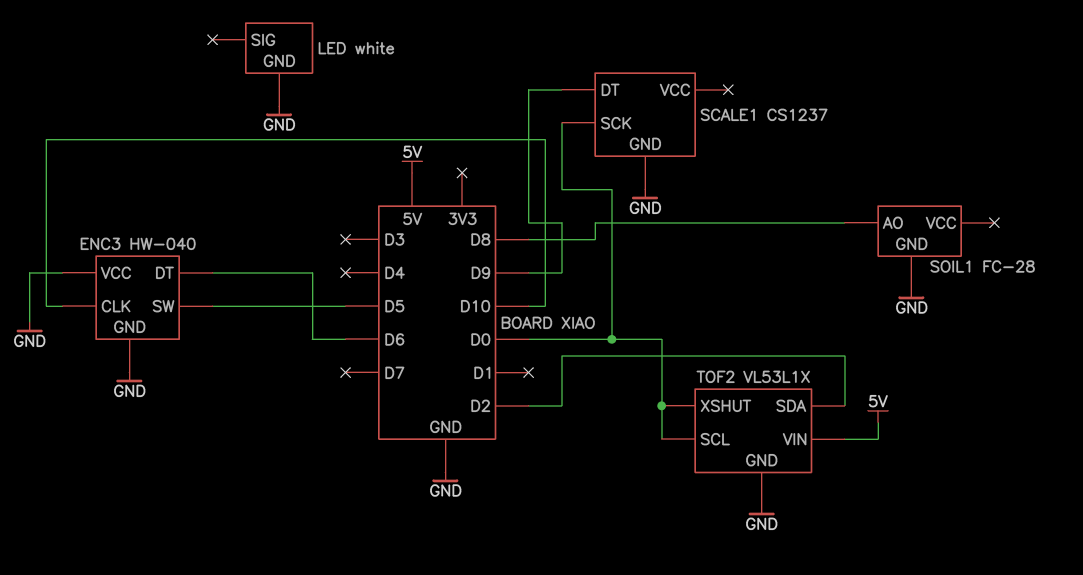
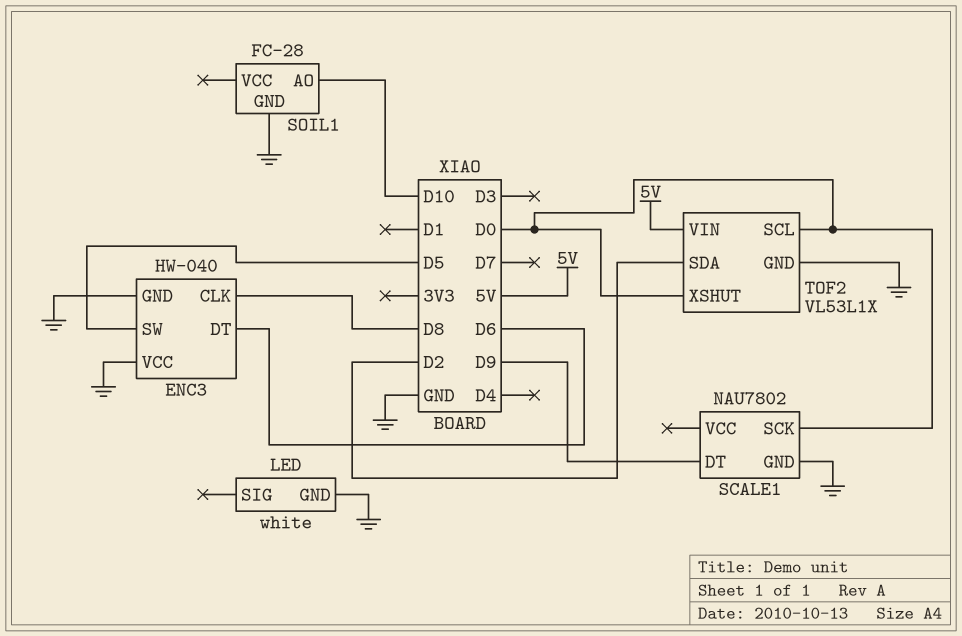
ENC3 pin CLK: D10 -> D8
SCALE1: CS1237 -> NAU7802
SOIL1 pin AO: D8 -> D10

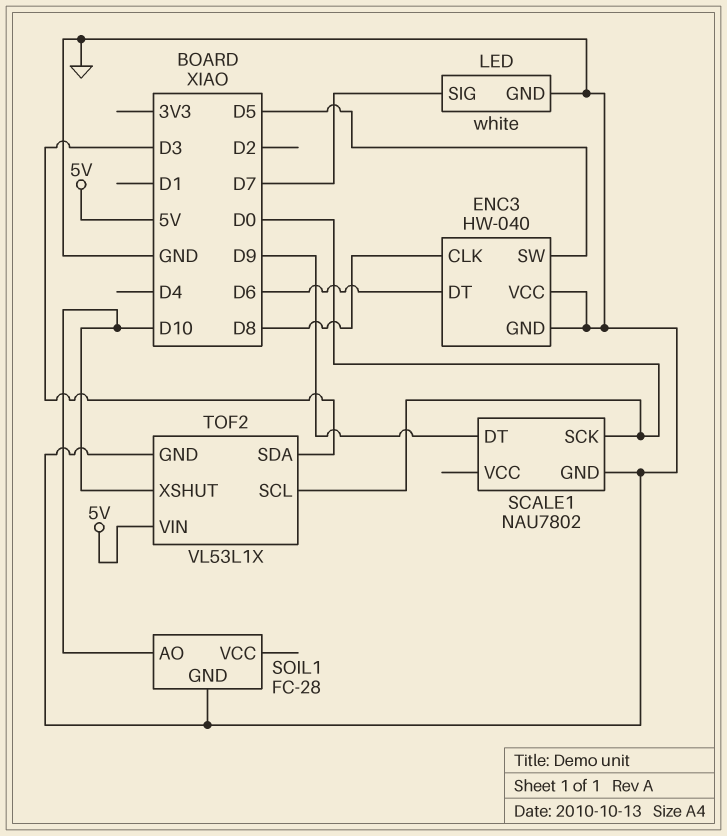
LED pin SIG: none -> D7
TOF2 pin SDA: D2 -> D3
TOF2 pin XSHUT: D0 -> D10

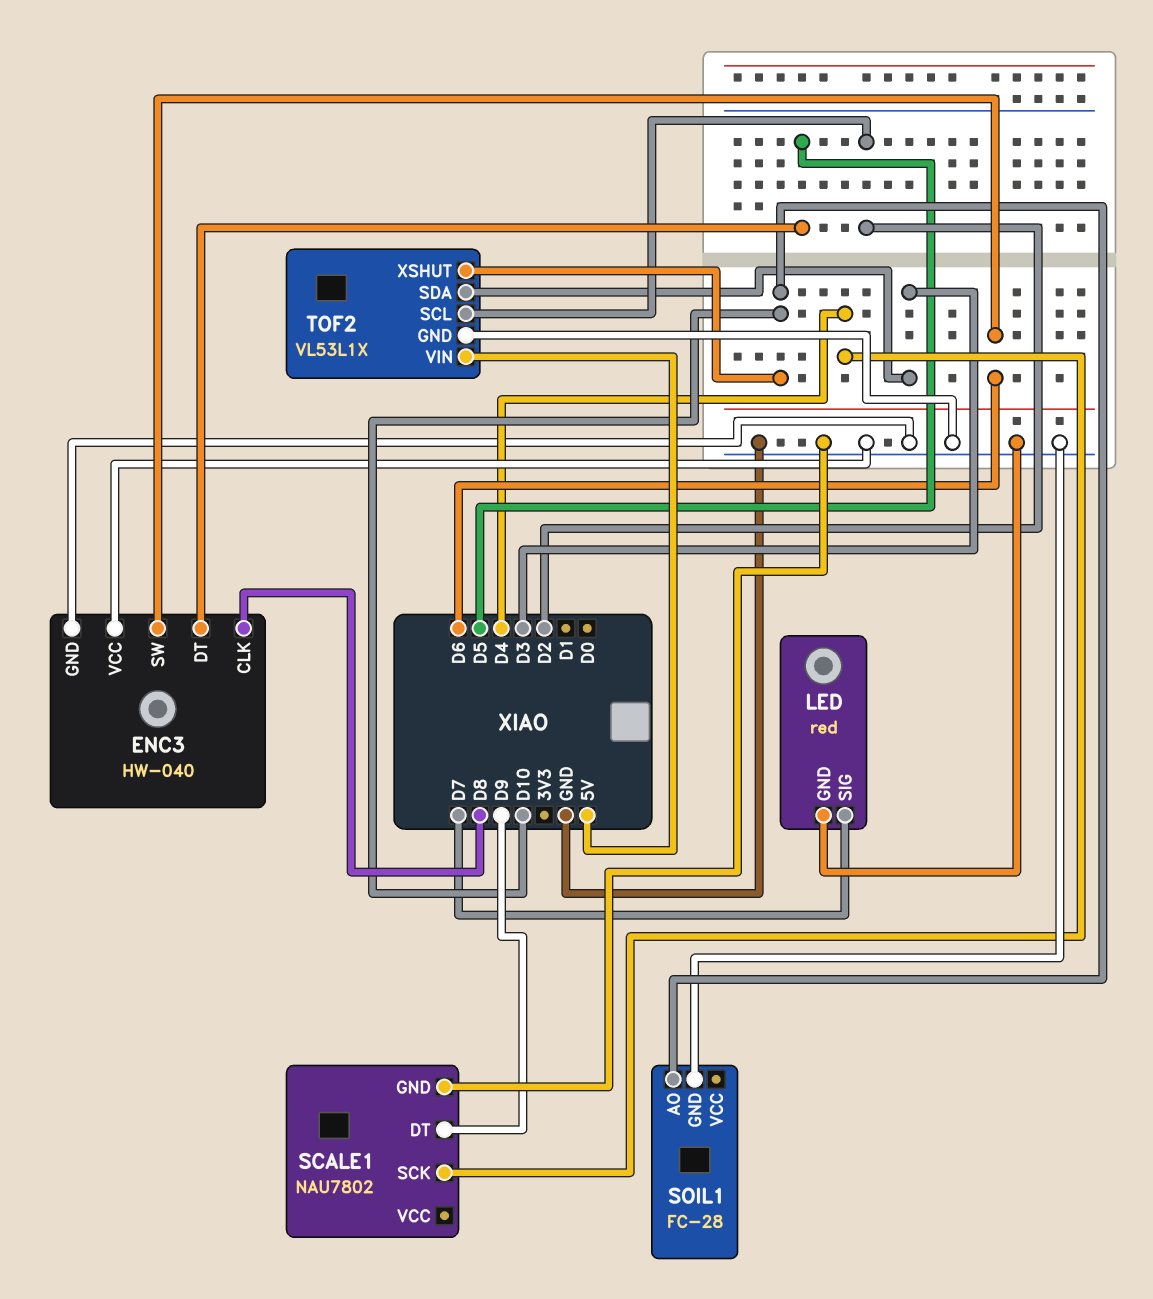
ENC3 pin DT: D6 -> D5
ENC3 pin SW: D5 -> D6
LED: white -> red
SCALE1 pin SCK: D0 -> D4
TOF2 pin SCL: D0 -> D2

